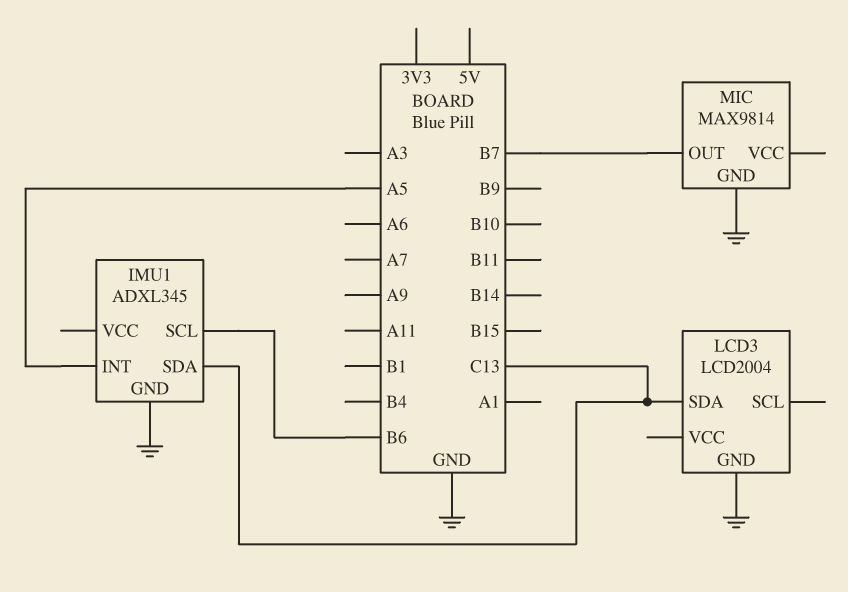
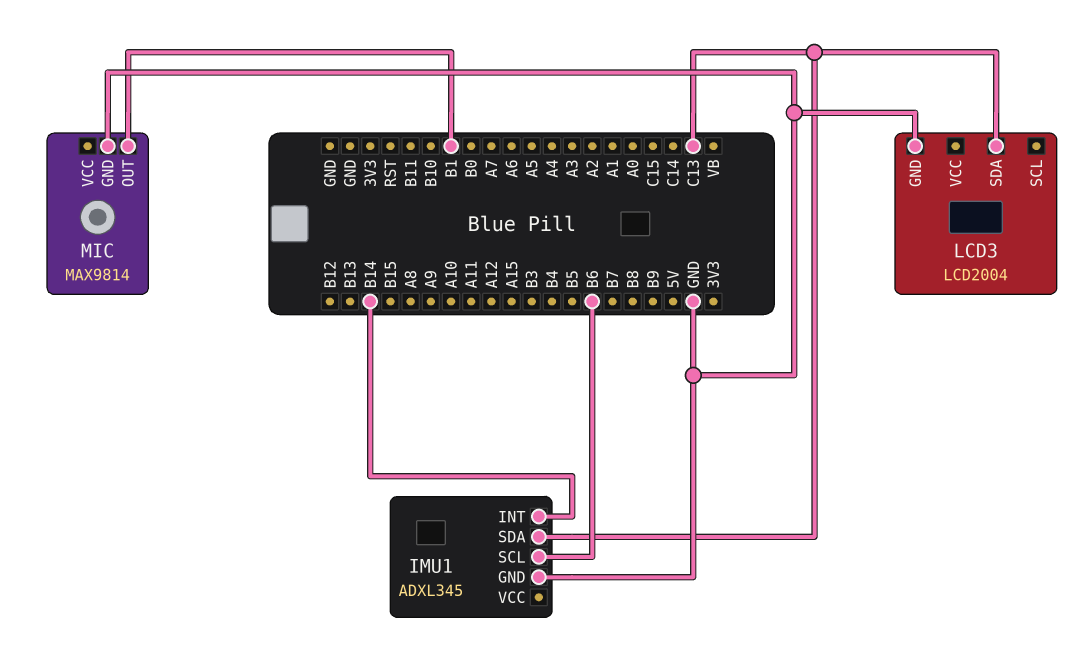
IMU1 pin INT: A5 -> B14
MIC pin OUT: B7 -> B1

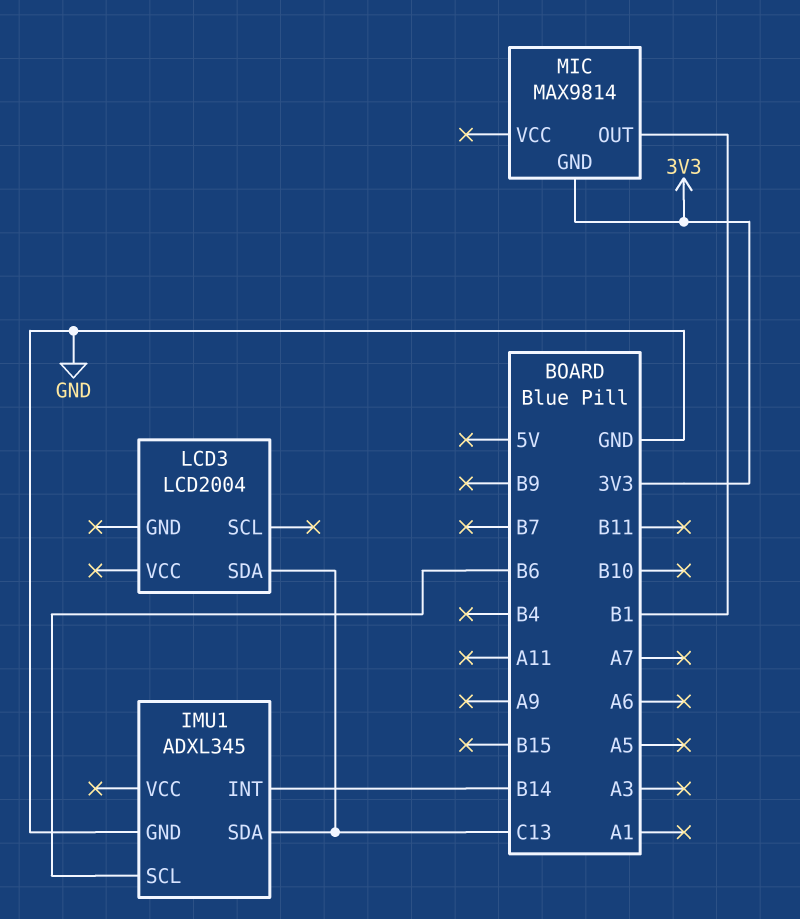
LCD3 pin GND: GND -> none
MIC pin GND: GND -> 3V3

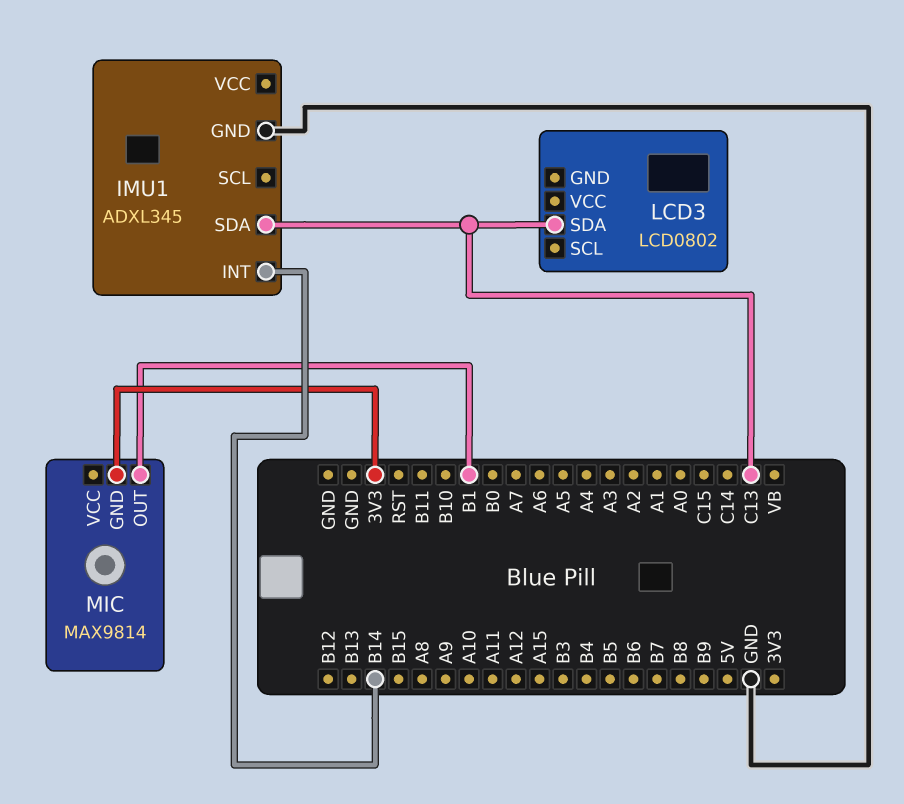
IMU1 pin SCL: B6 -> none
LCD3: LCD2004 -> LCD0802

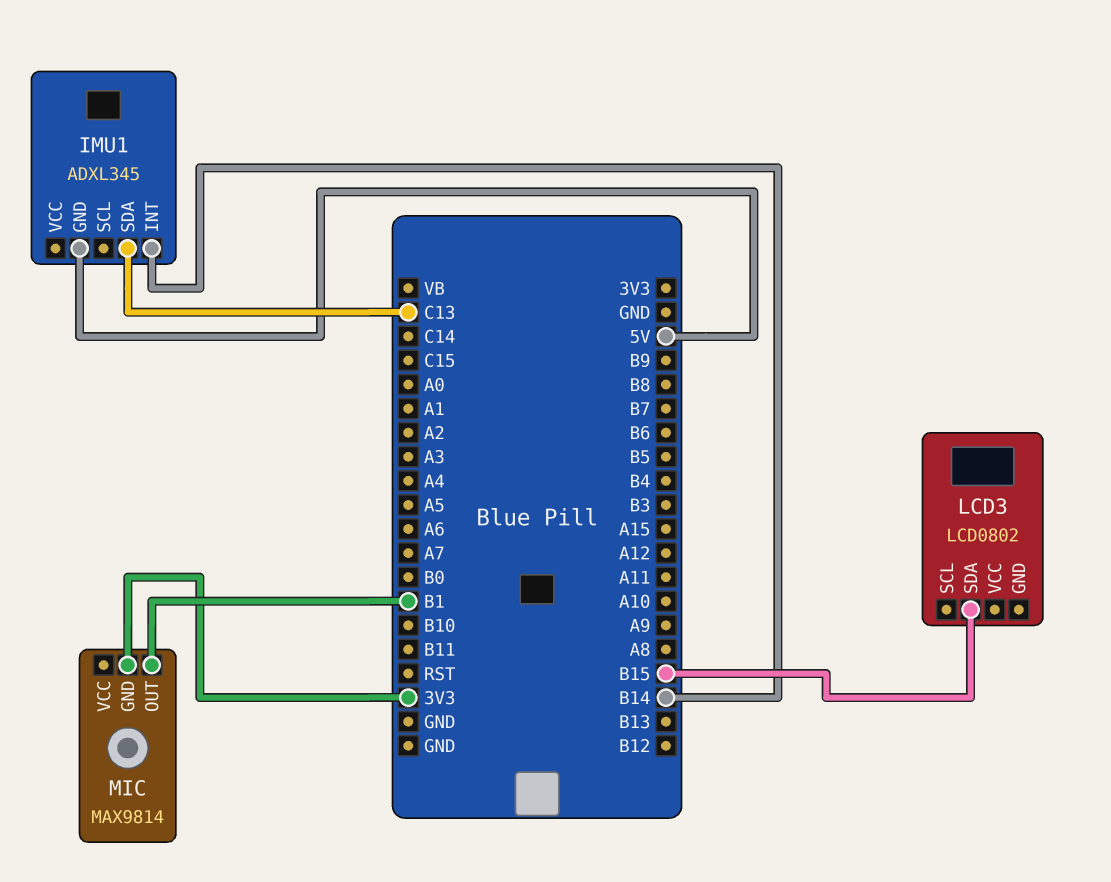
IMU1 pin GND: GND -> 5V
LCD3 pin SDA: C13 -> B15

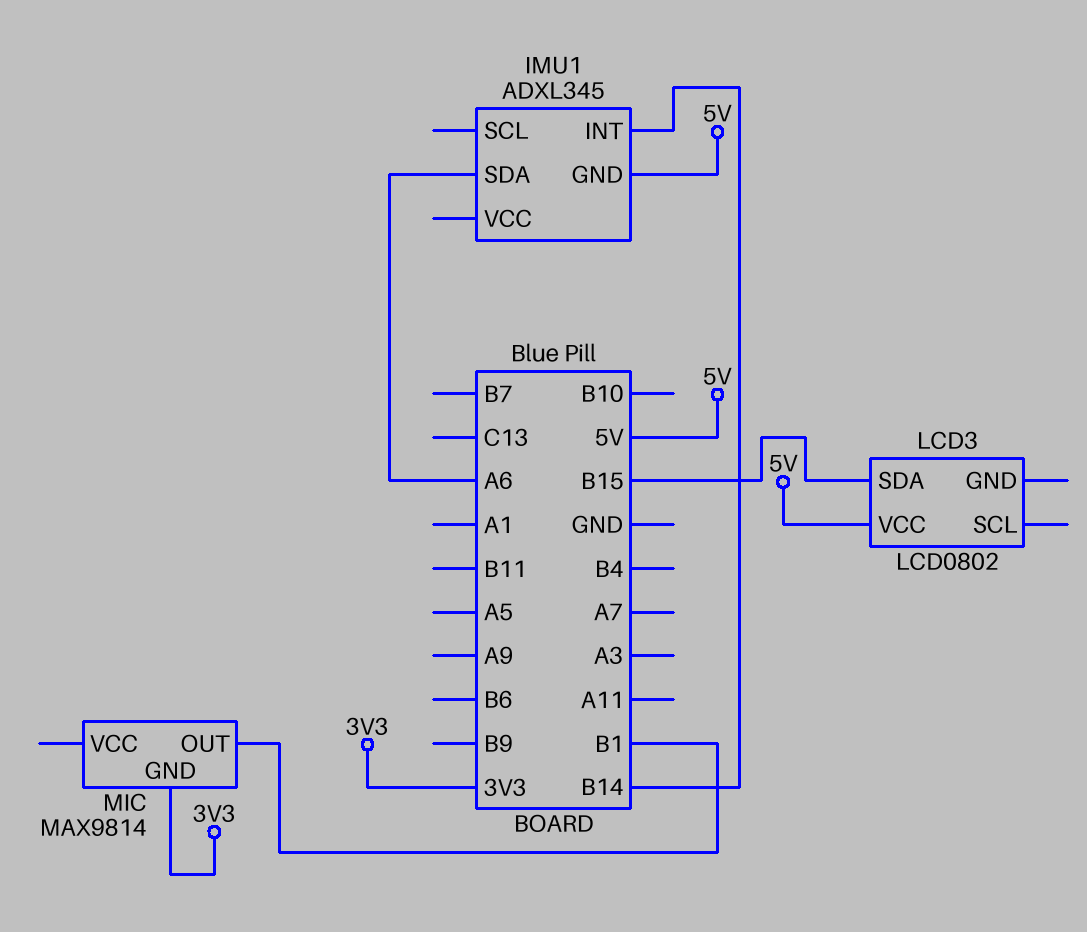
IMU1 pin SDA: C13 -> A6
LCD3 pin VCC: none -> 5V

